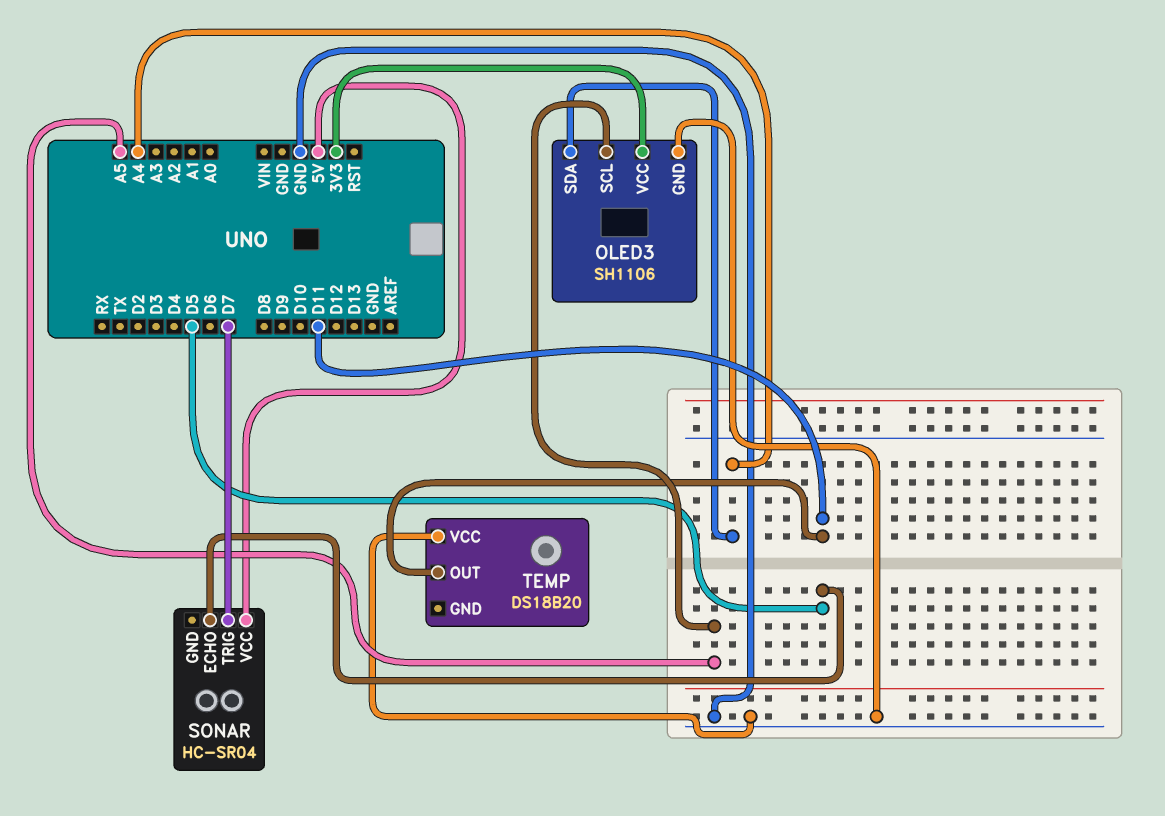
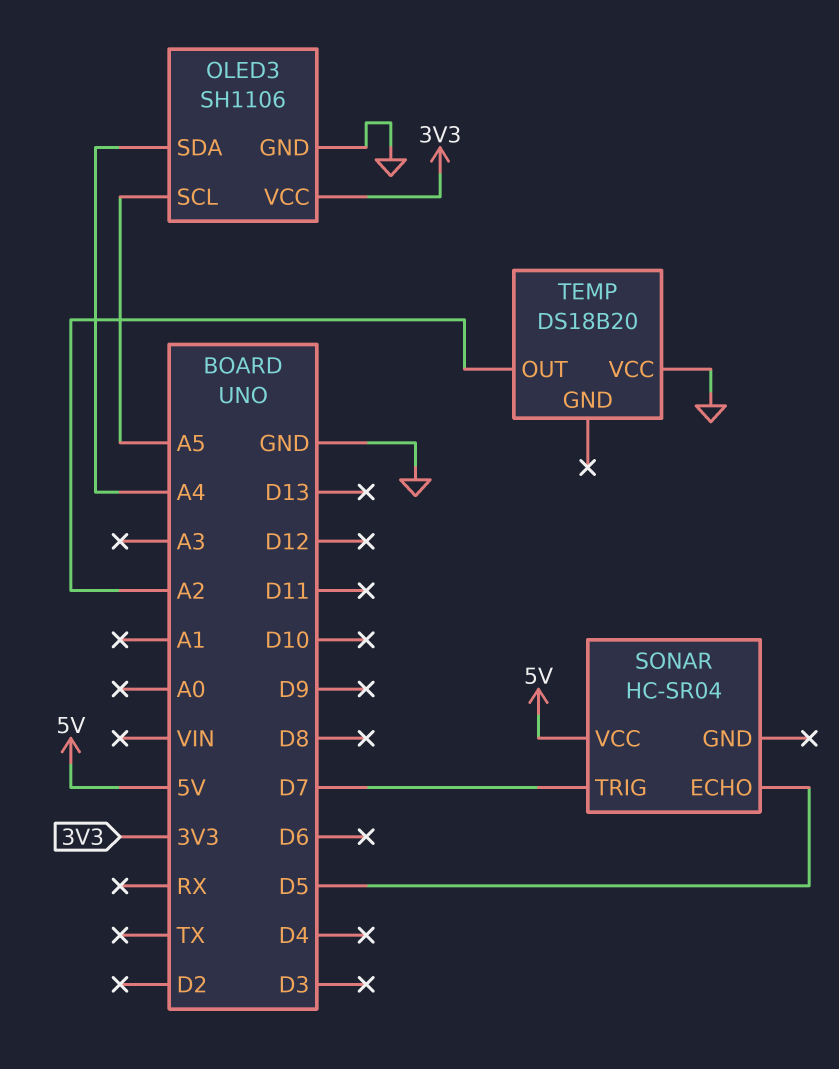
TEMP pin OUT: D11 -> A2

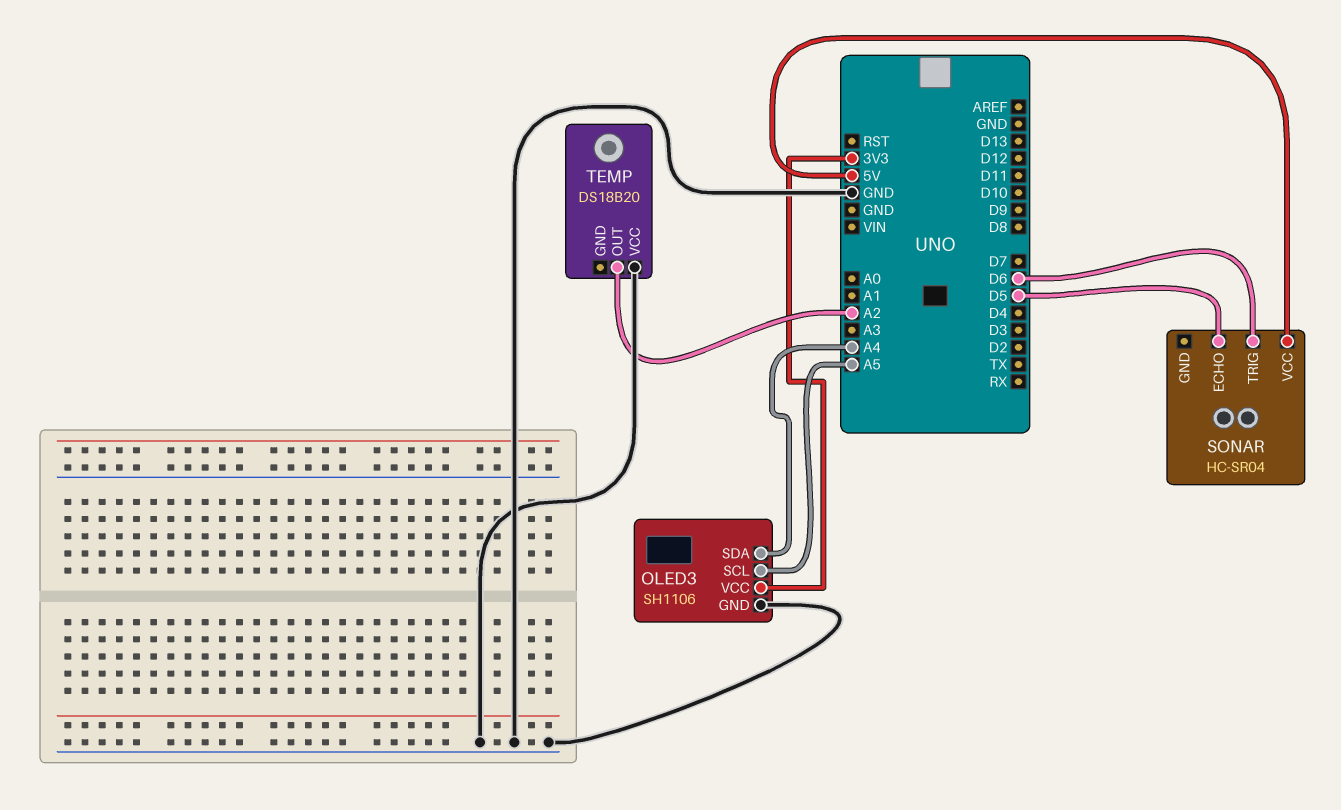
SONAR pin TRIG: D7 -> D6

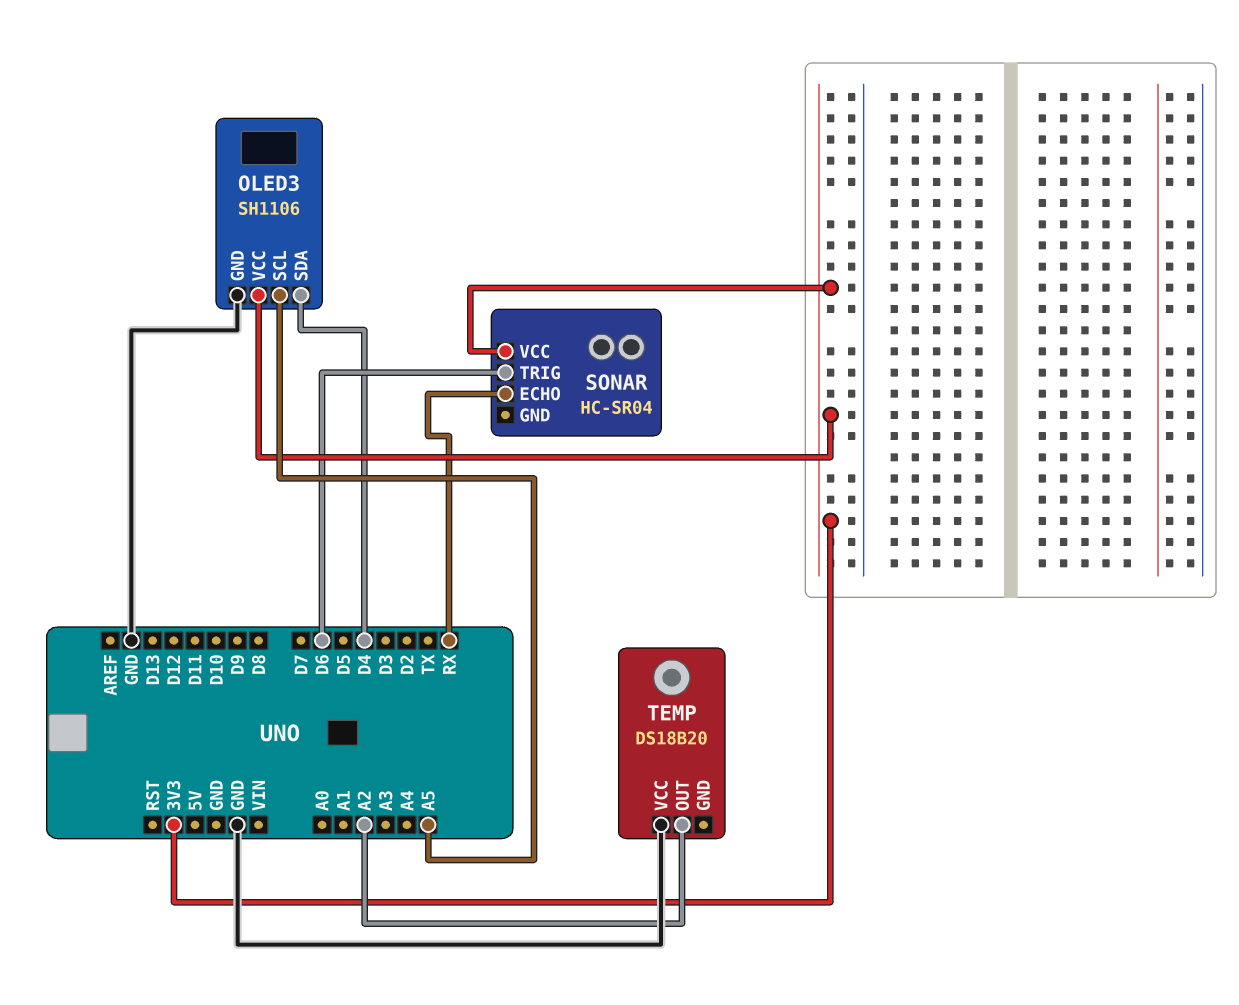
OLED3 pin SDA: A4 -> D4
SONAR pin ECHO: D5 -> RX
SONAR pin VCC: 5V -> 3V3

